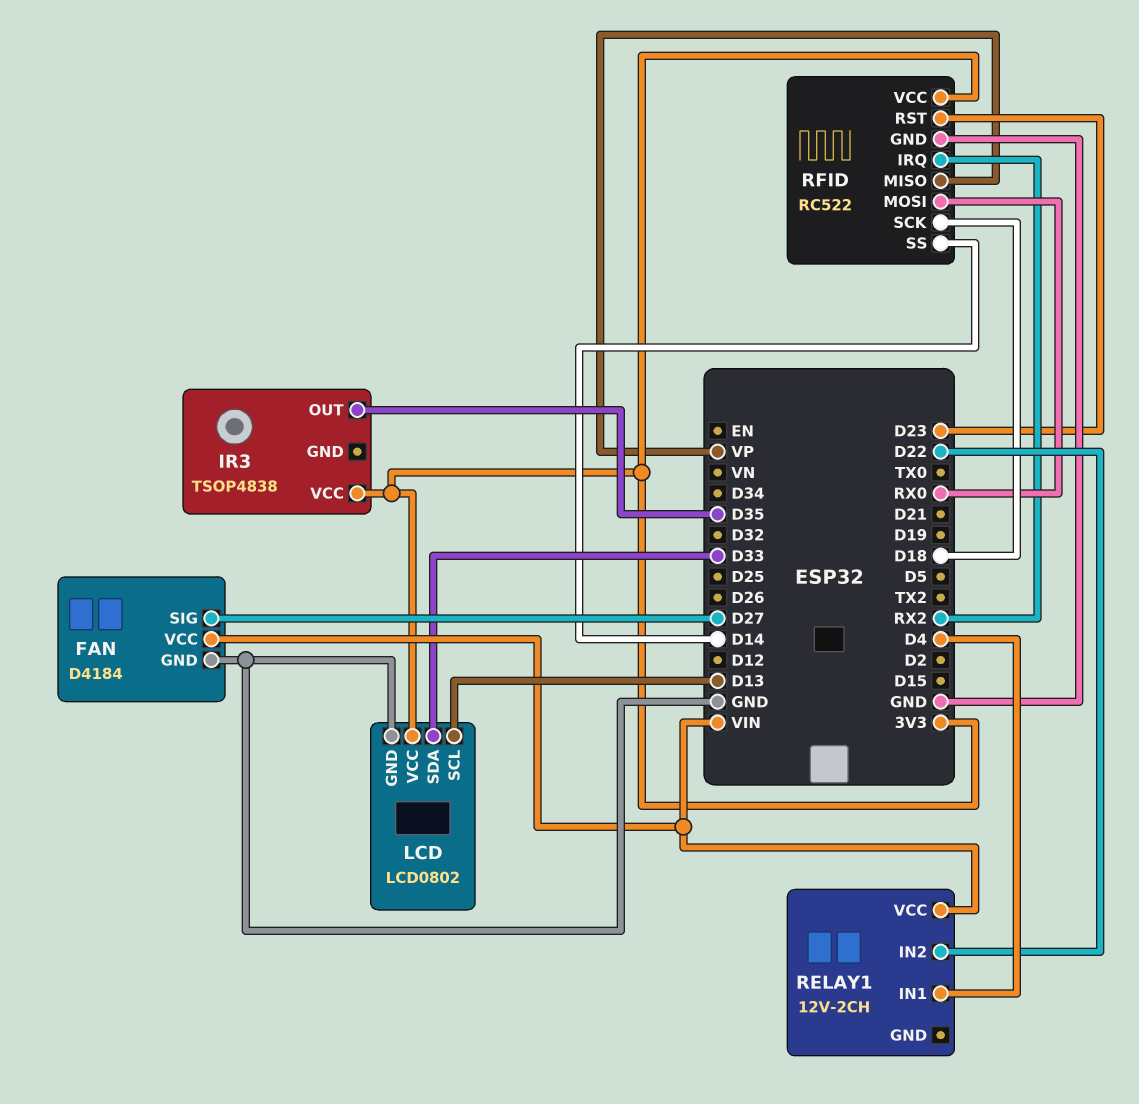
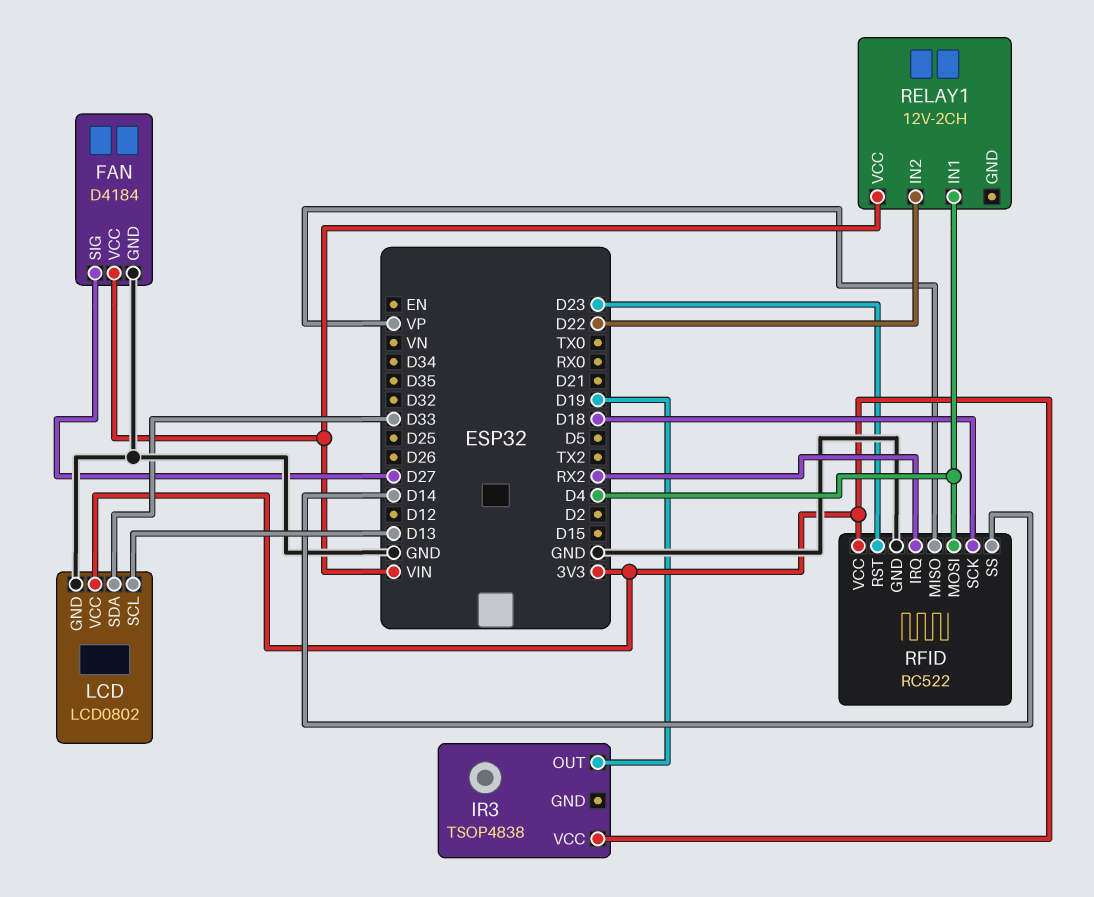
IR3 pin OUT: D35 -> D19
RFID pin MOSI: RX0 -> D4

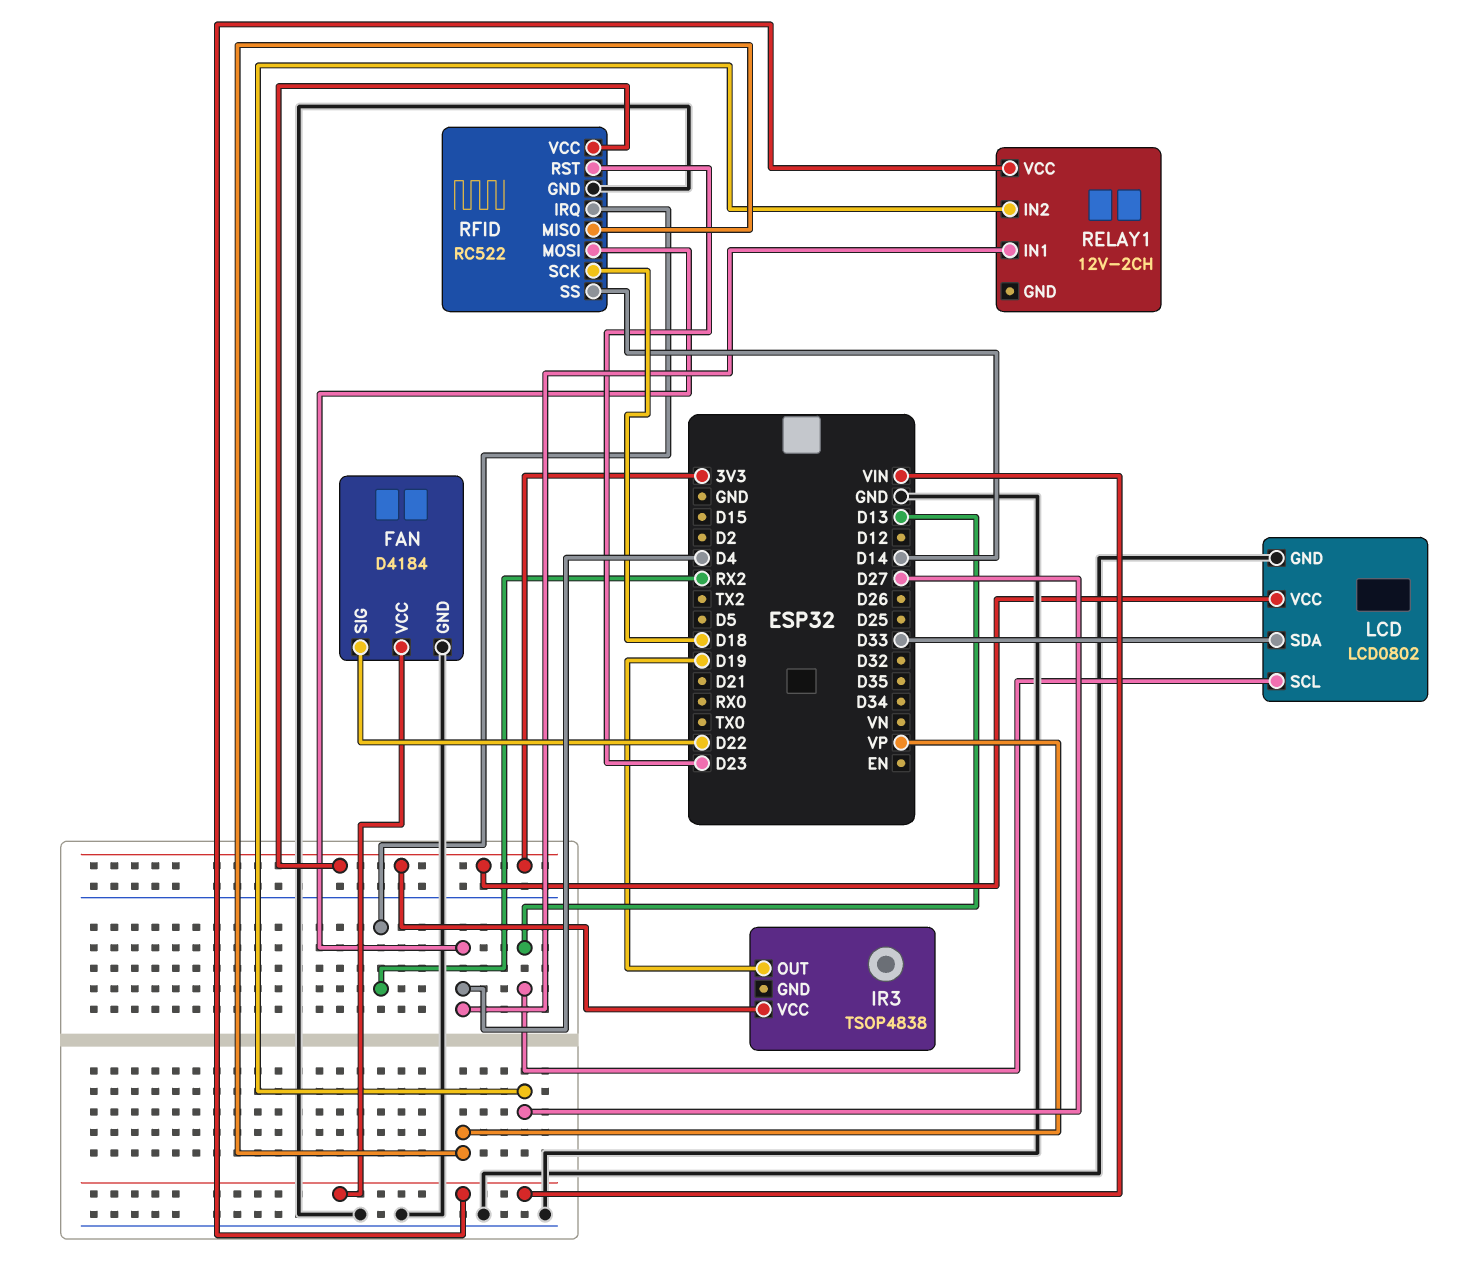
FAN pin SIG: D27 -> D22
RELAY1 pin IN2: D22 -> D27

